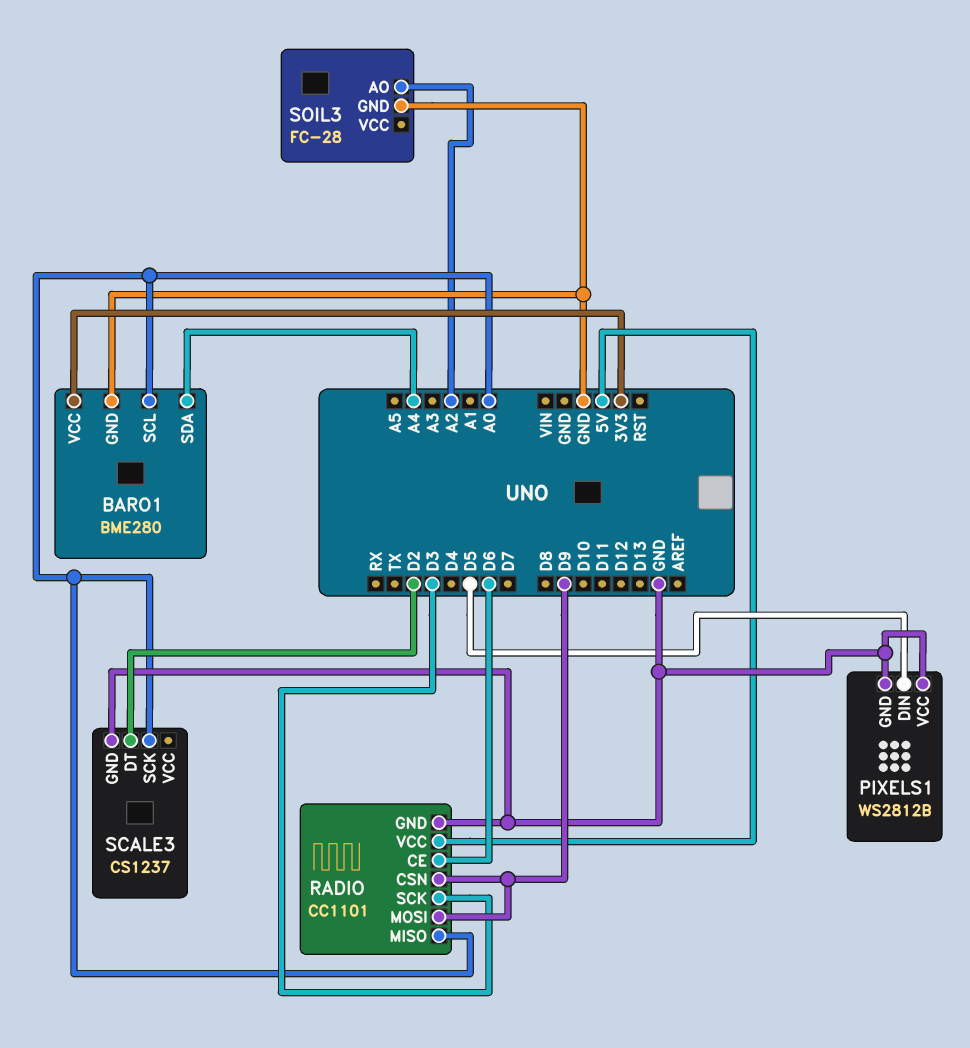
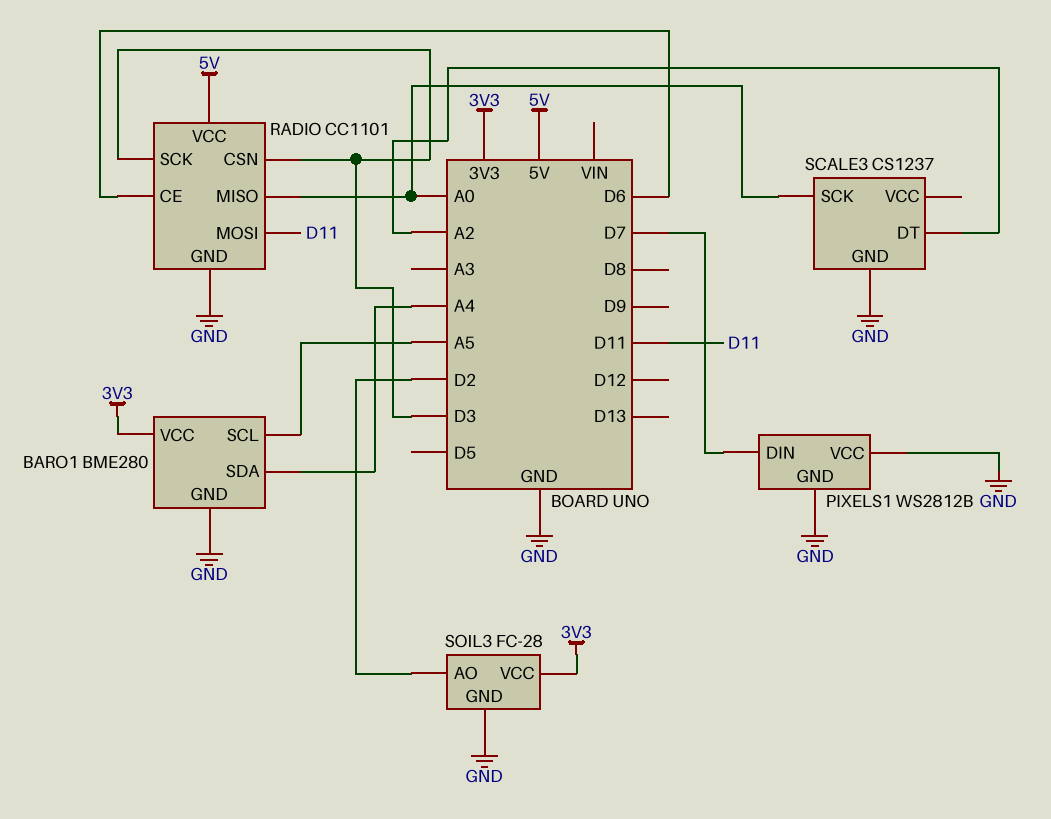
BARO1 pin SCL: A0 -> A5
PIXELS1 pin DIN: D5 -> D7
RADIO pin CSN: D9 -> D3
RADIO pin MOSI: D9 -> D11
SCALE3 pin DT: D2 -> A2
SOIL3 pin AO: A2 -> D2
SOIL3 pin VCC: none -> 3V3

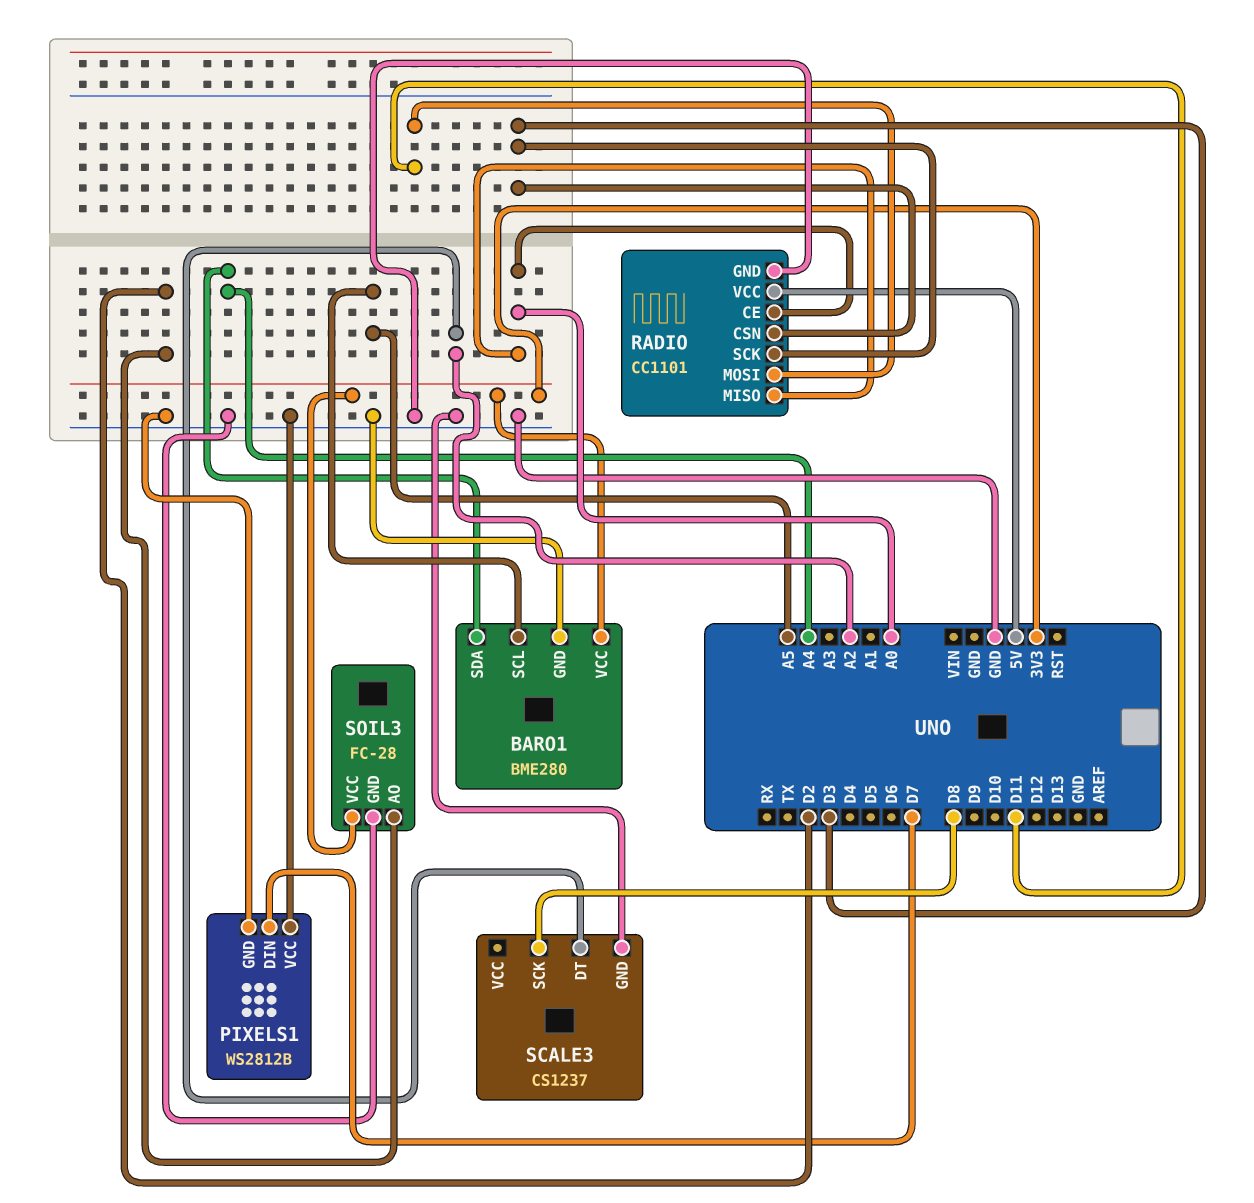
RADIO pin CE: D6 -> A0
SCALE3 pin SCK: A0 -> D8

